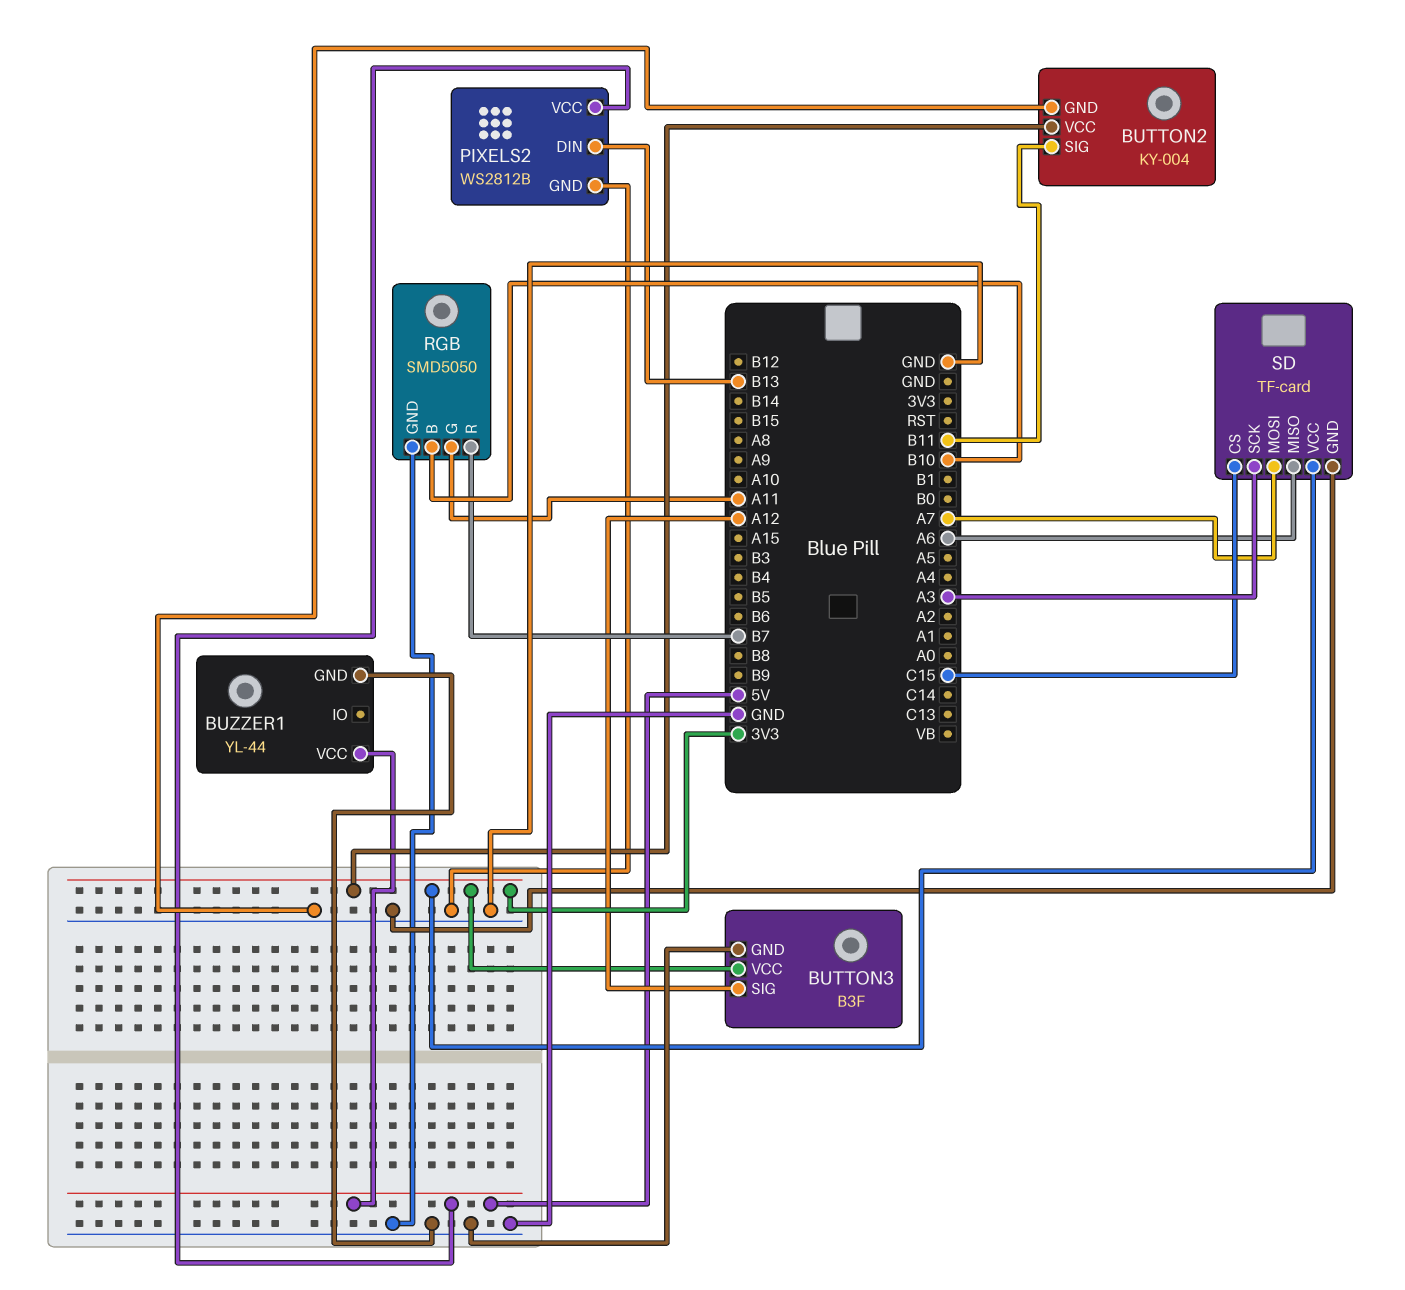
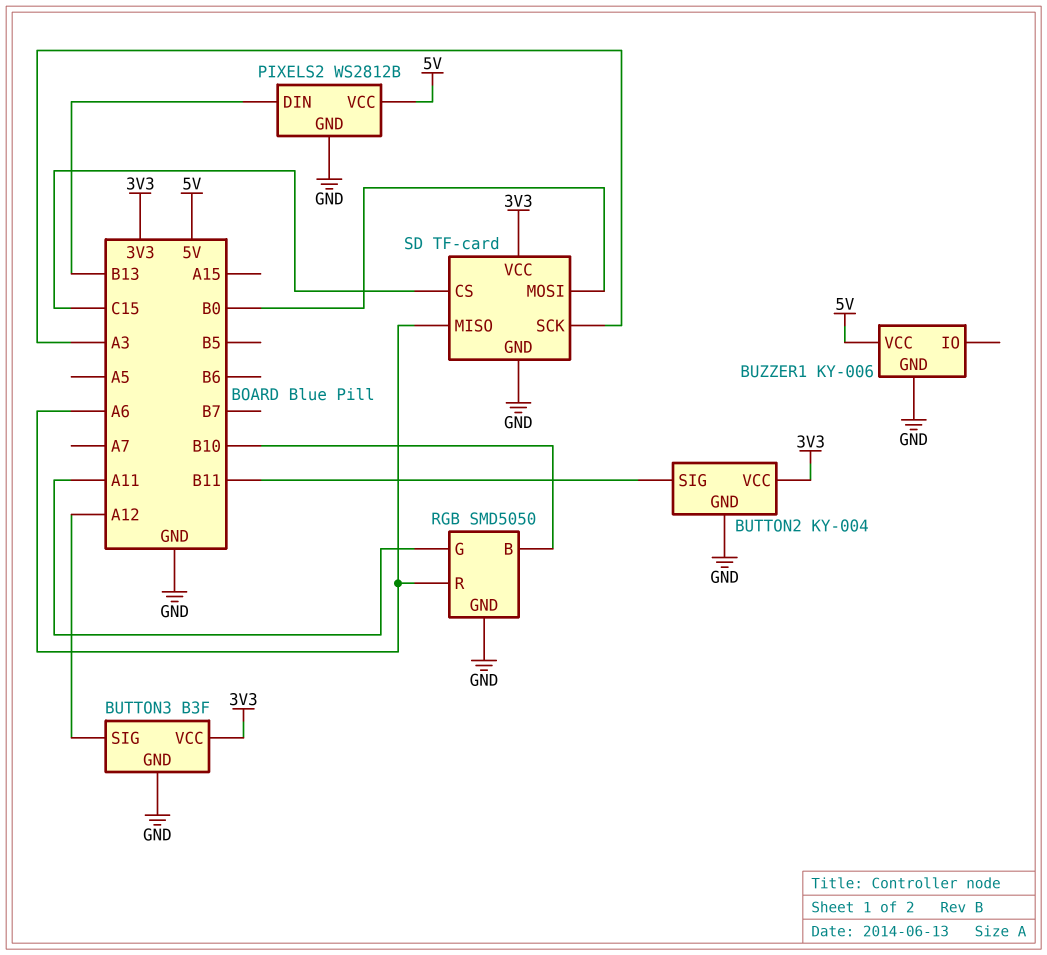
BUZZER1: YL-44 -> KY-006
RGB pin R: B7 -> A6
SD pin MOSI: A7 -> B0

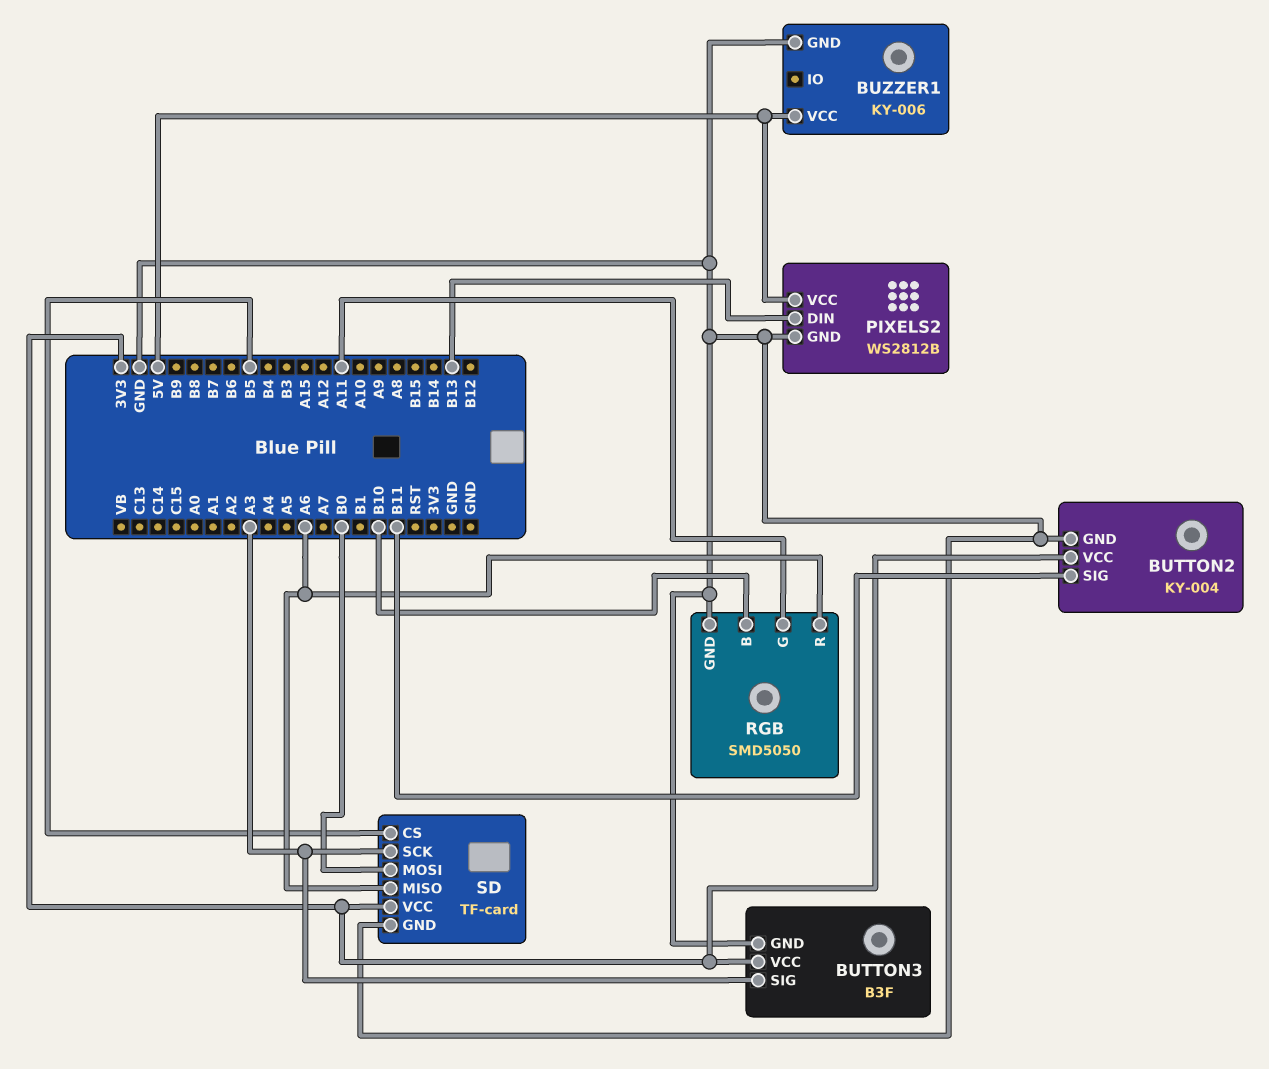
BUTTON3 pin SIG: A12 -> A3
SD pin CS: C15 -> B5

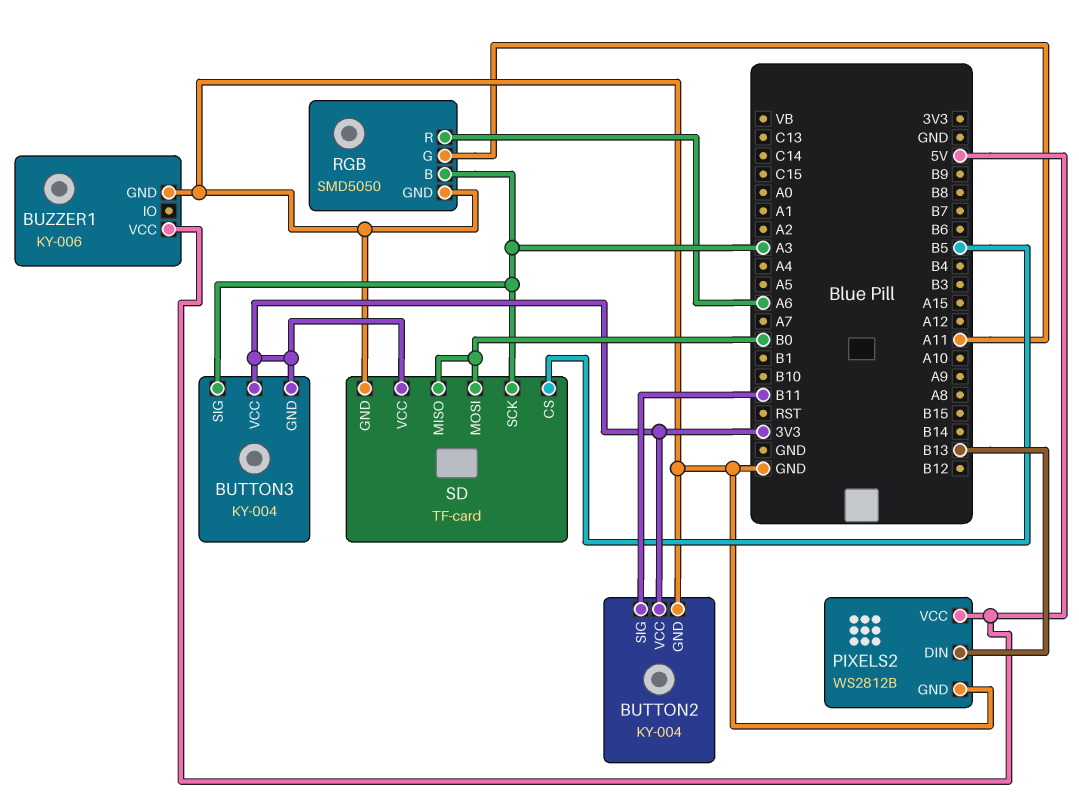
BUTTON3: B3F -> KY-004
BUTTON3 pin GND: GND -> 3V3
RGB pin B: B10 -> A3
SD pin MISO: A6 -> B0

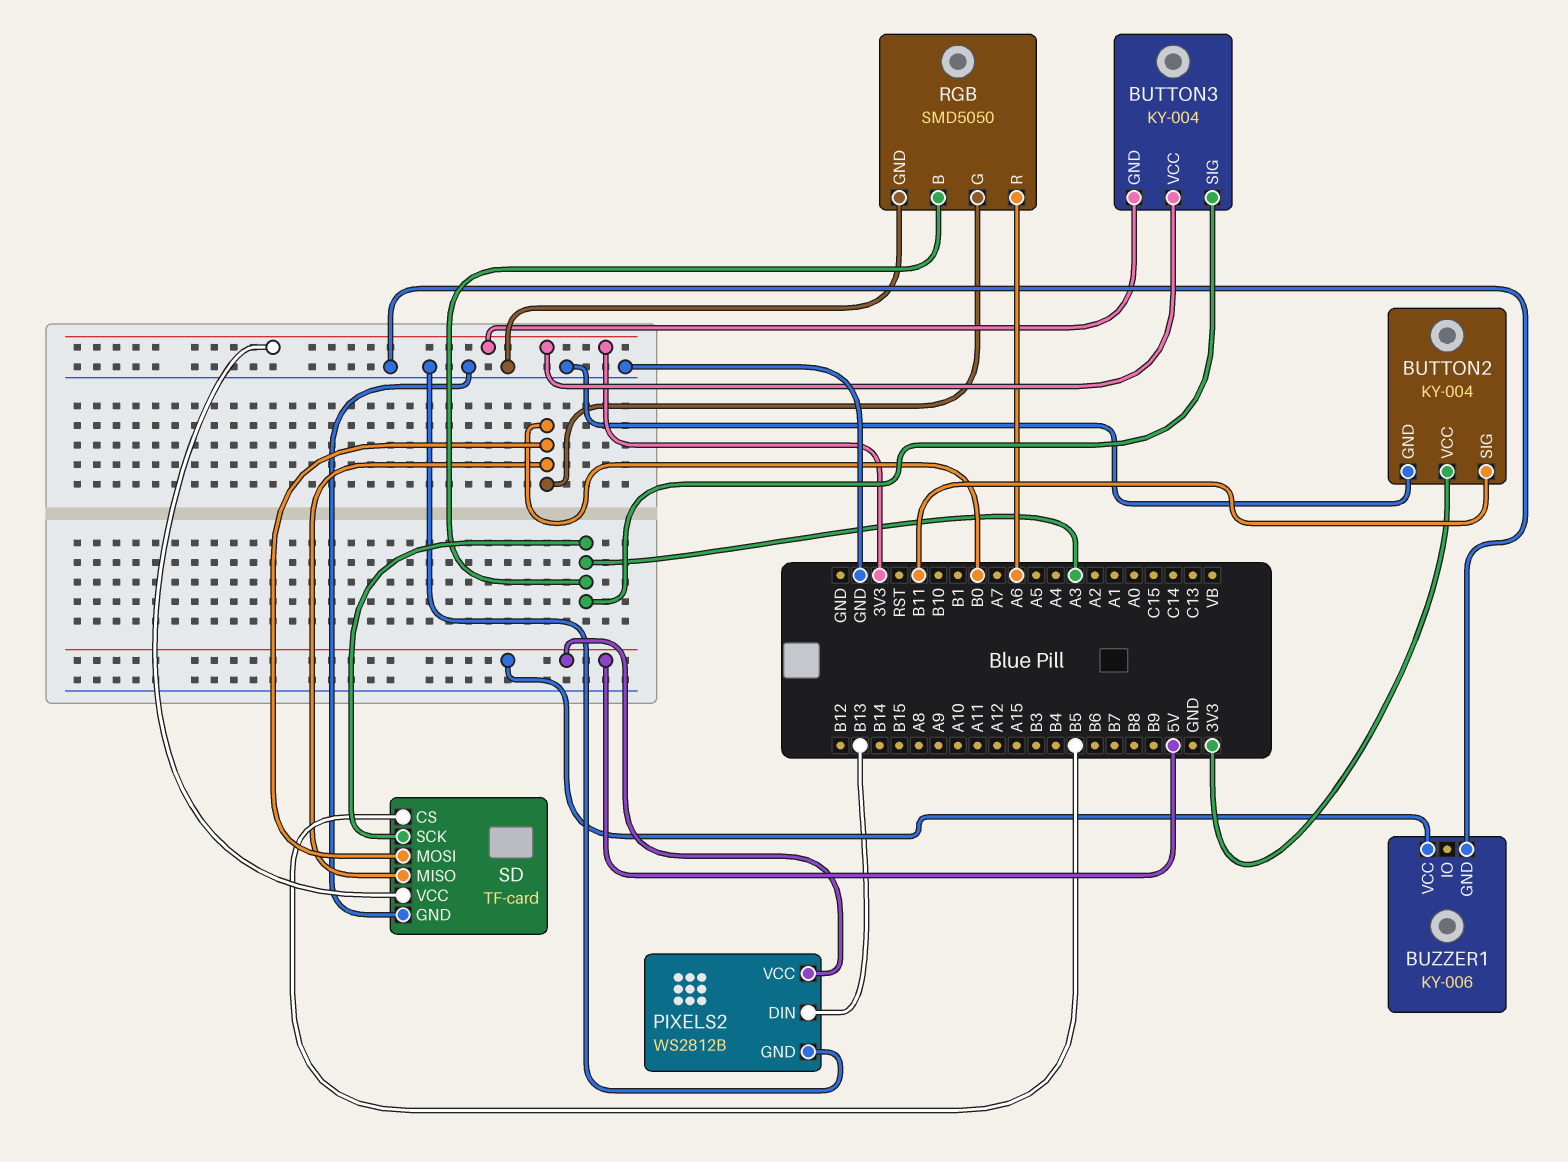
RGB pin G: A11 -> B0

